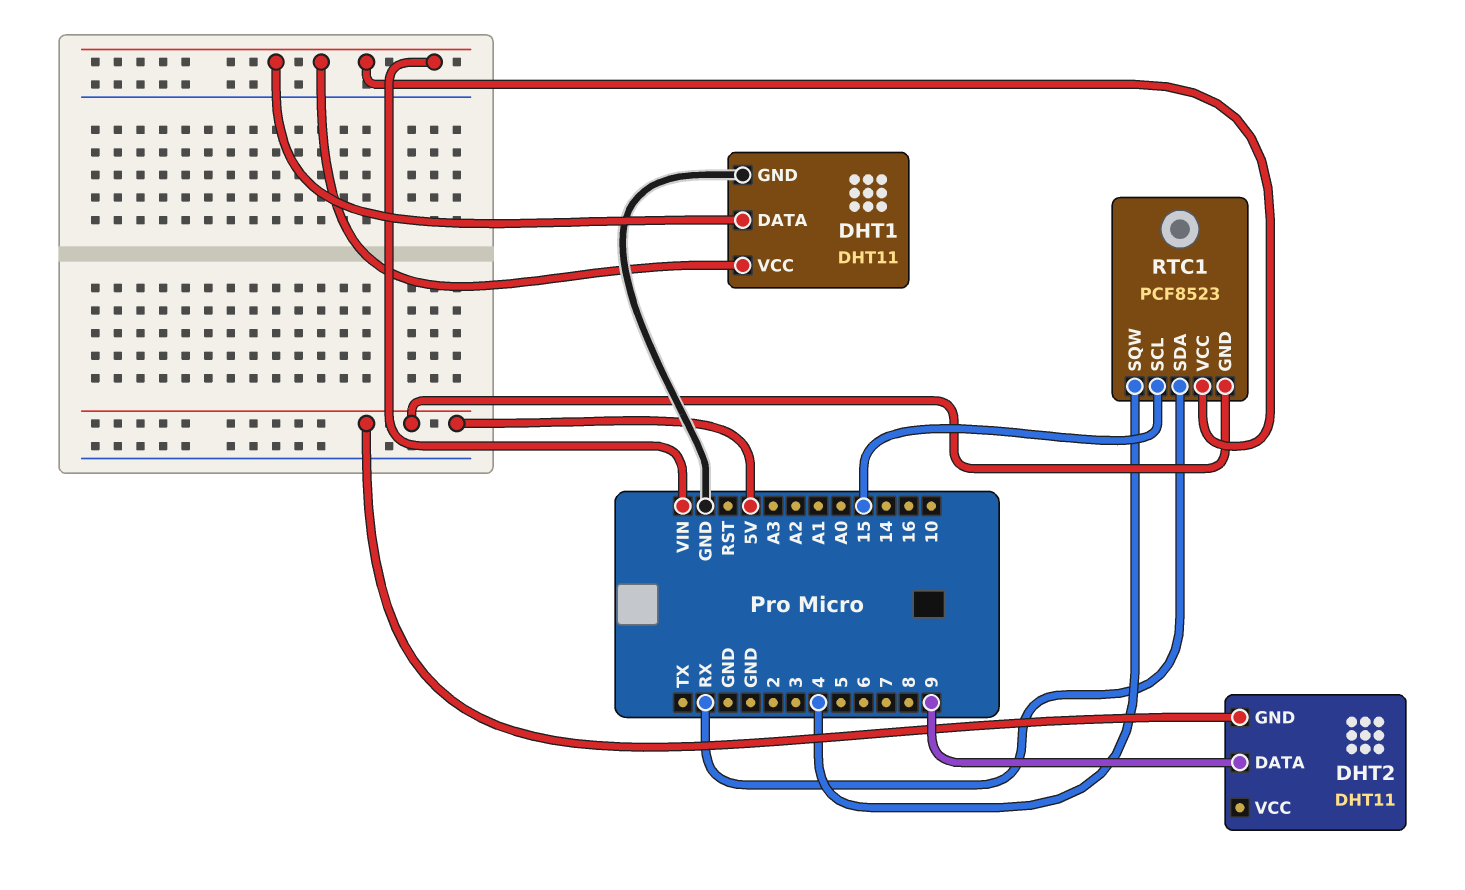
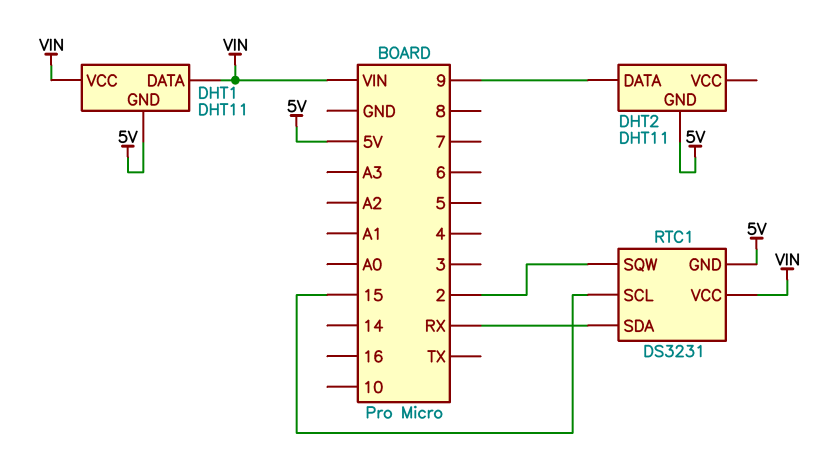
DHT1 pin GND: GND -> 5V
RTC1: PCF8523 -> DS3231
RTC1 pin SQW: 4 -> 2

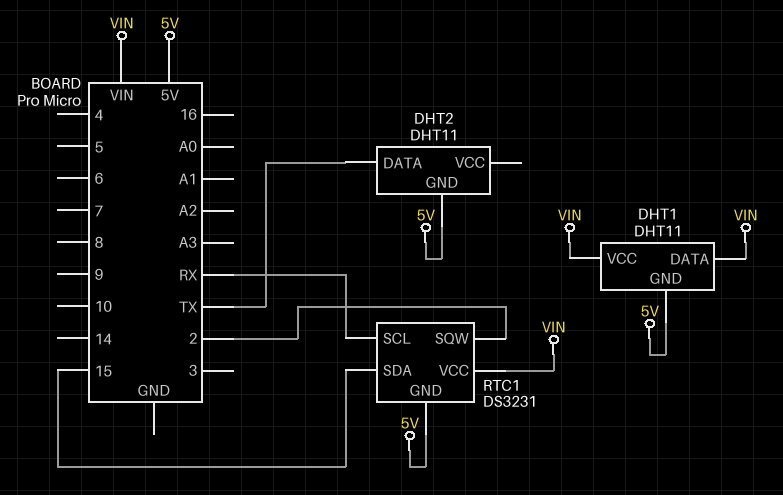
DHT2 pin DATA: 9 -> TX
RTC1 pin SCL: 15 -> RX
RTC1 pin SDA: RX -> 15

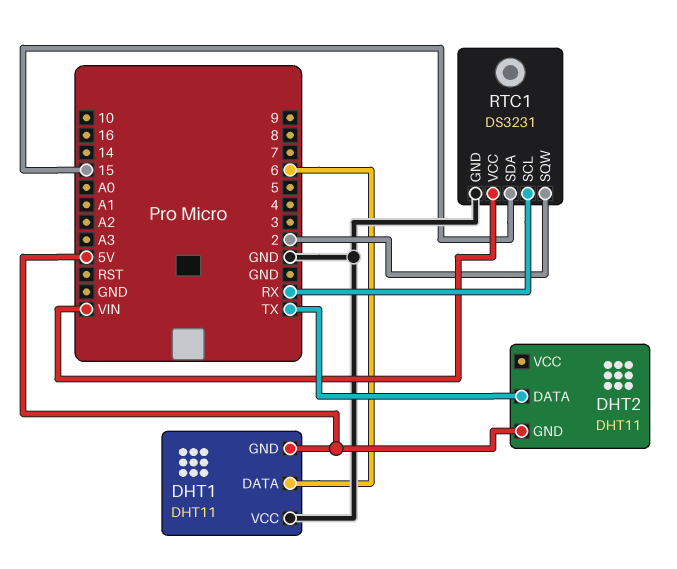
DHT1 pin DATA: VIN -> 6
DHT1 pin VCC: VIN -> GND
RTC1 pin GND: 5V -> GND

